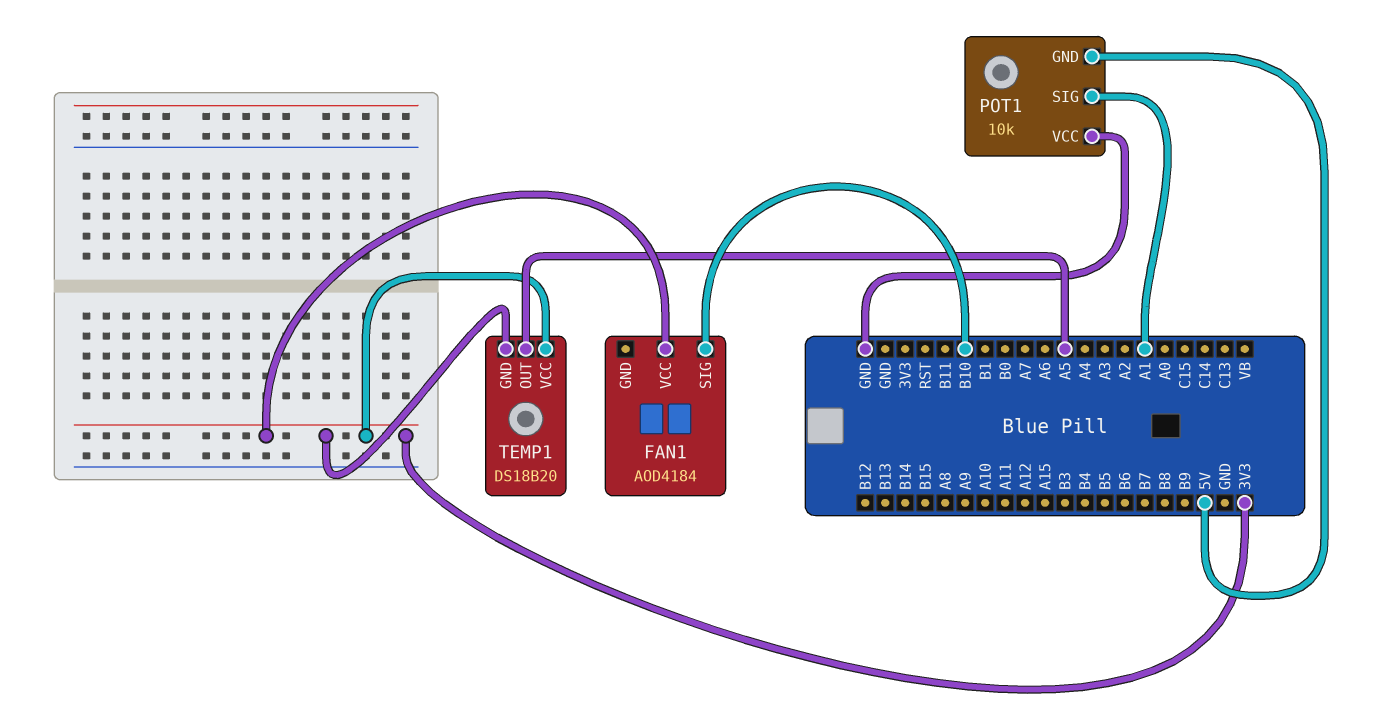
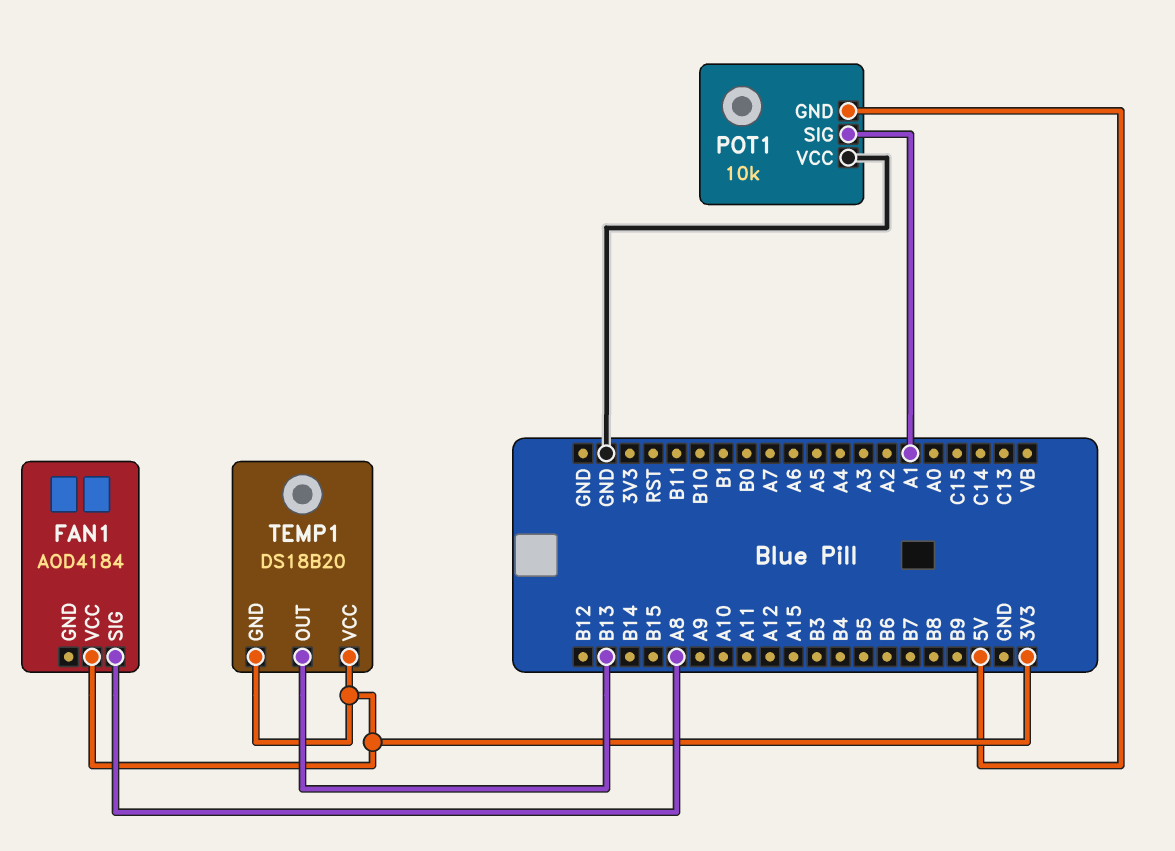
FAN1 pin SIG: B10 -> A8
TEMP1 pin OUT: A5 -> B13

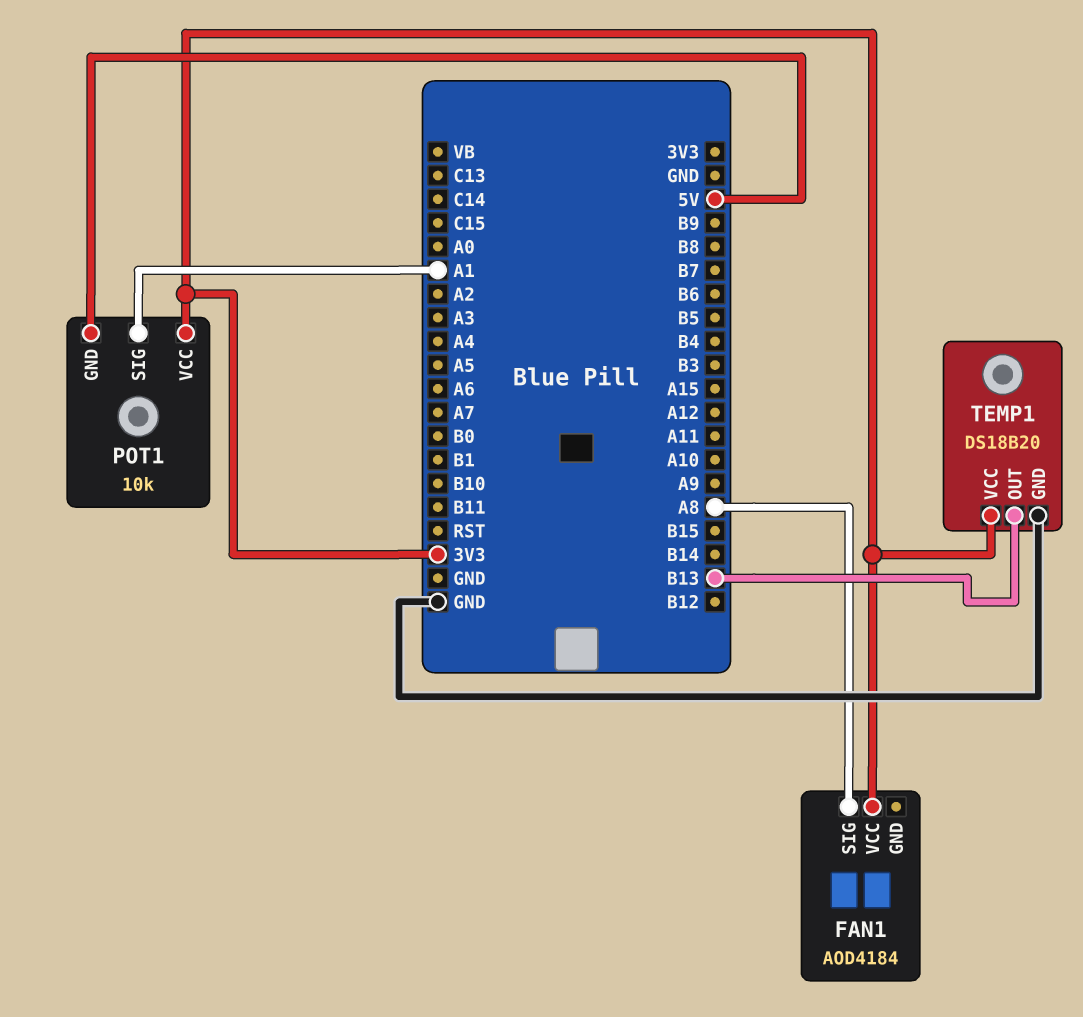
POT1 pin VCC: GND -> 3V3
TEMP1 pin GND: 3V3 -> GND

